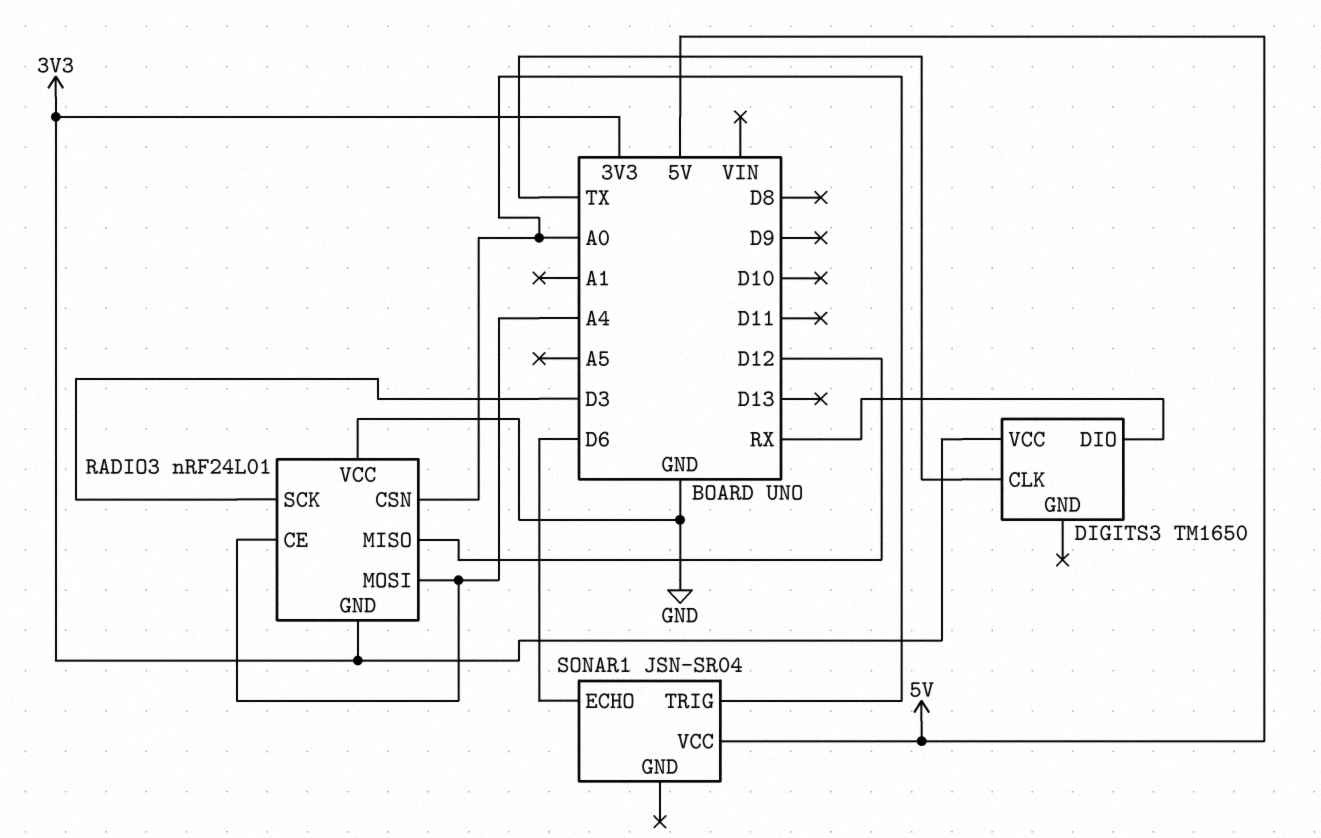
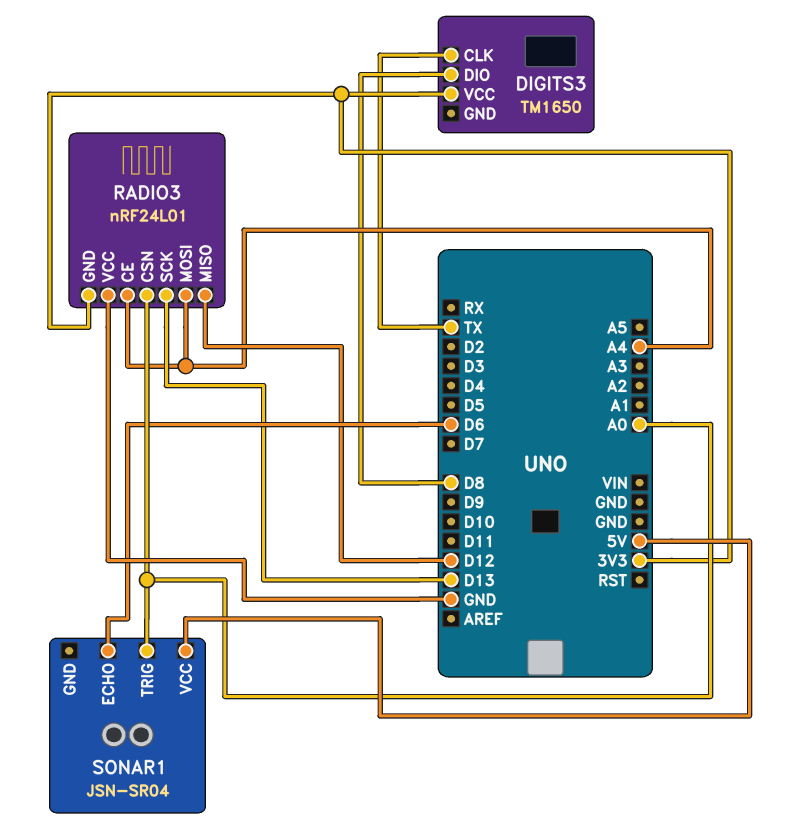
DIGITS3 pin DIO: RX -> D8
RADIO3 pin SCK: D3 -> D13

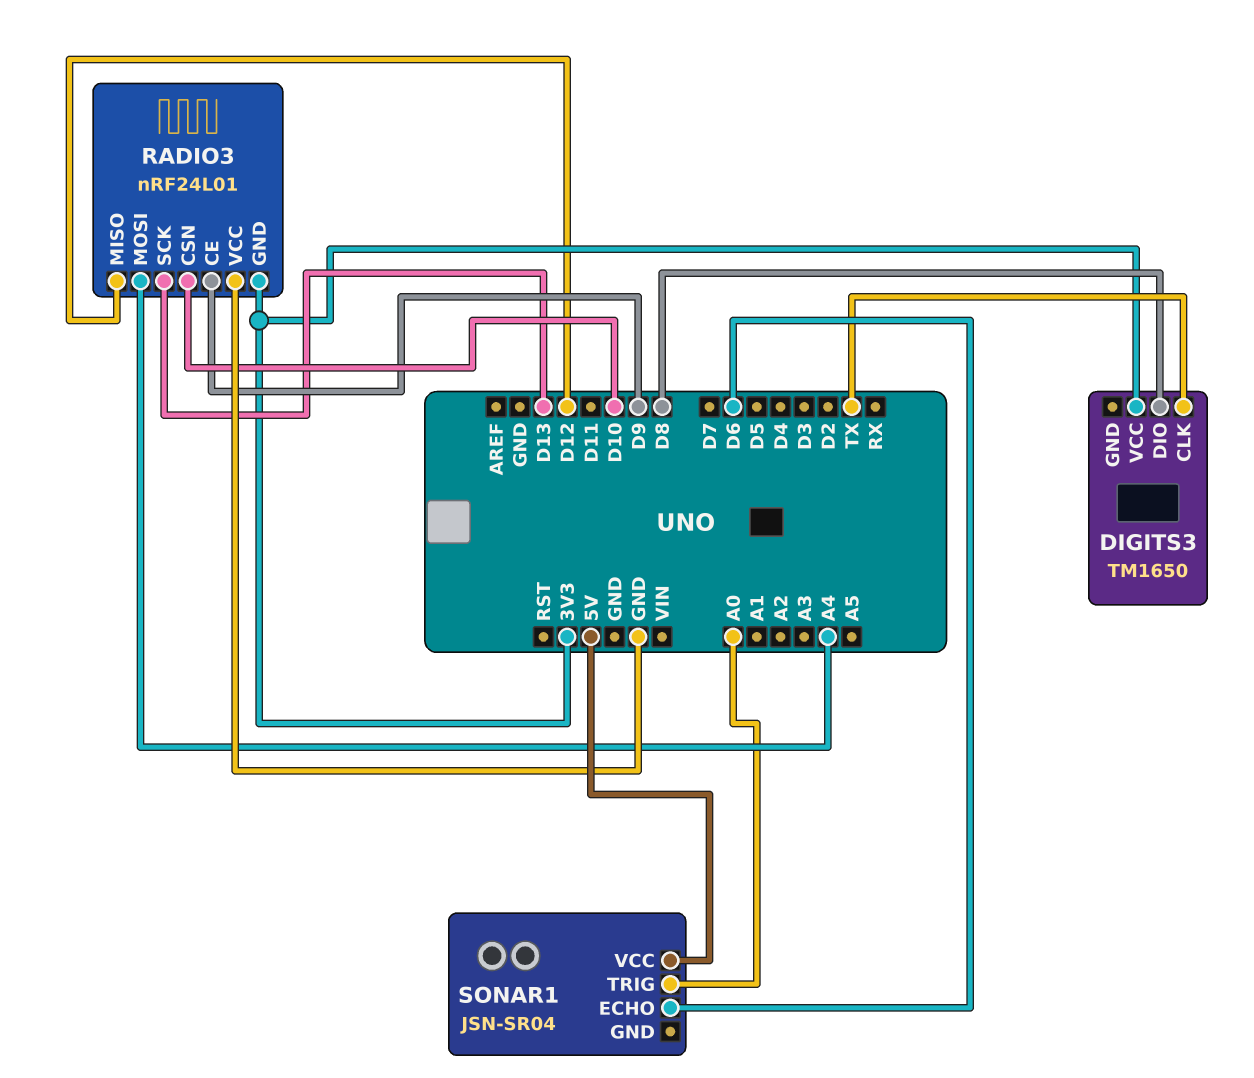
RADIO3 pin CE: A4 -> D9
RADIO3 pin CSN: A0 -> D10

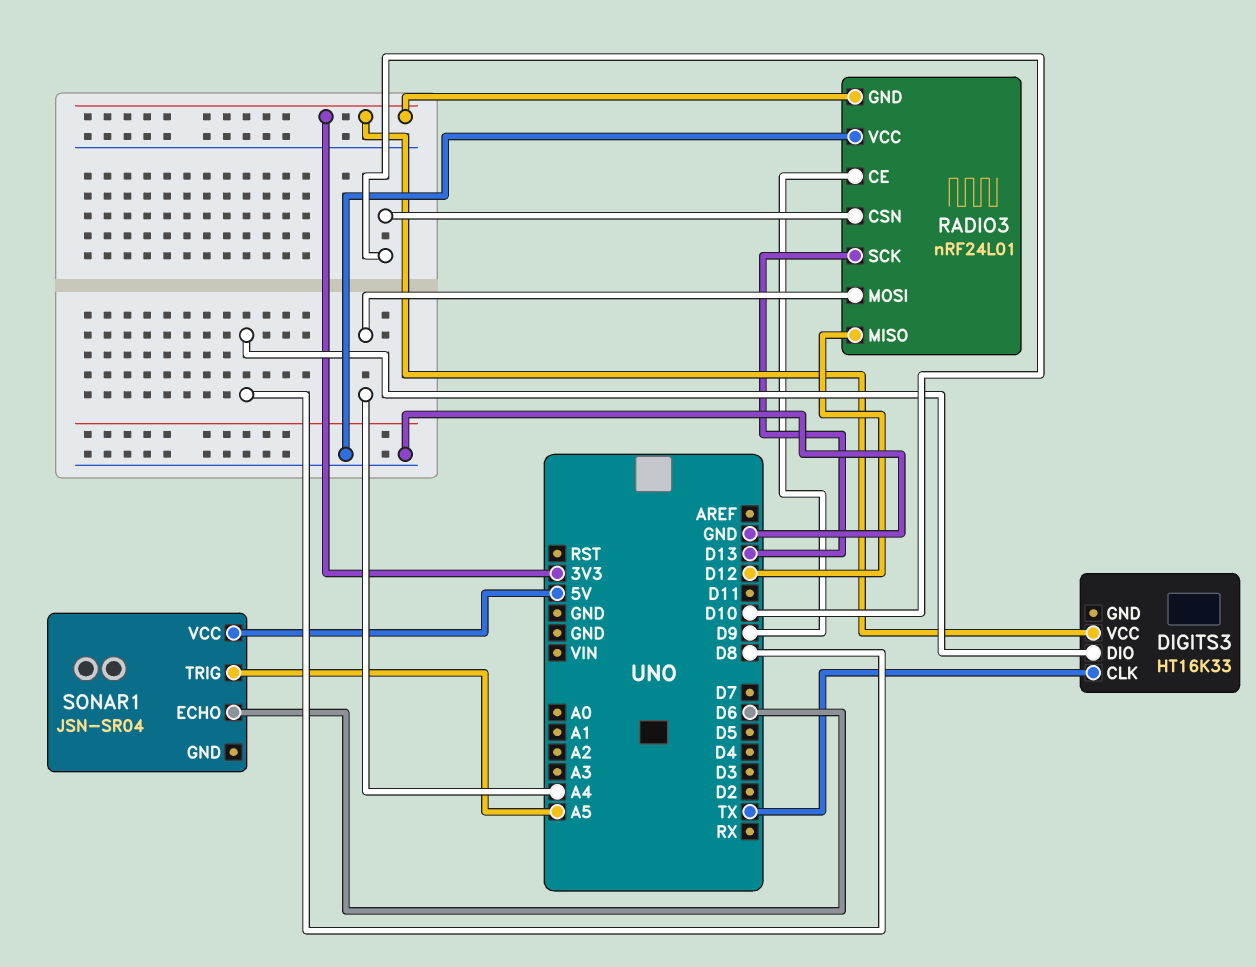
DIGITS3: TM1650 -> HT16K33
SONAR1 pin TRIG: A0 -> A5

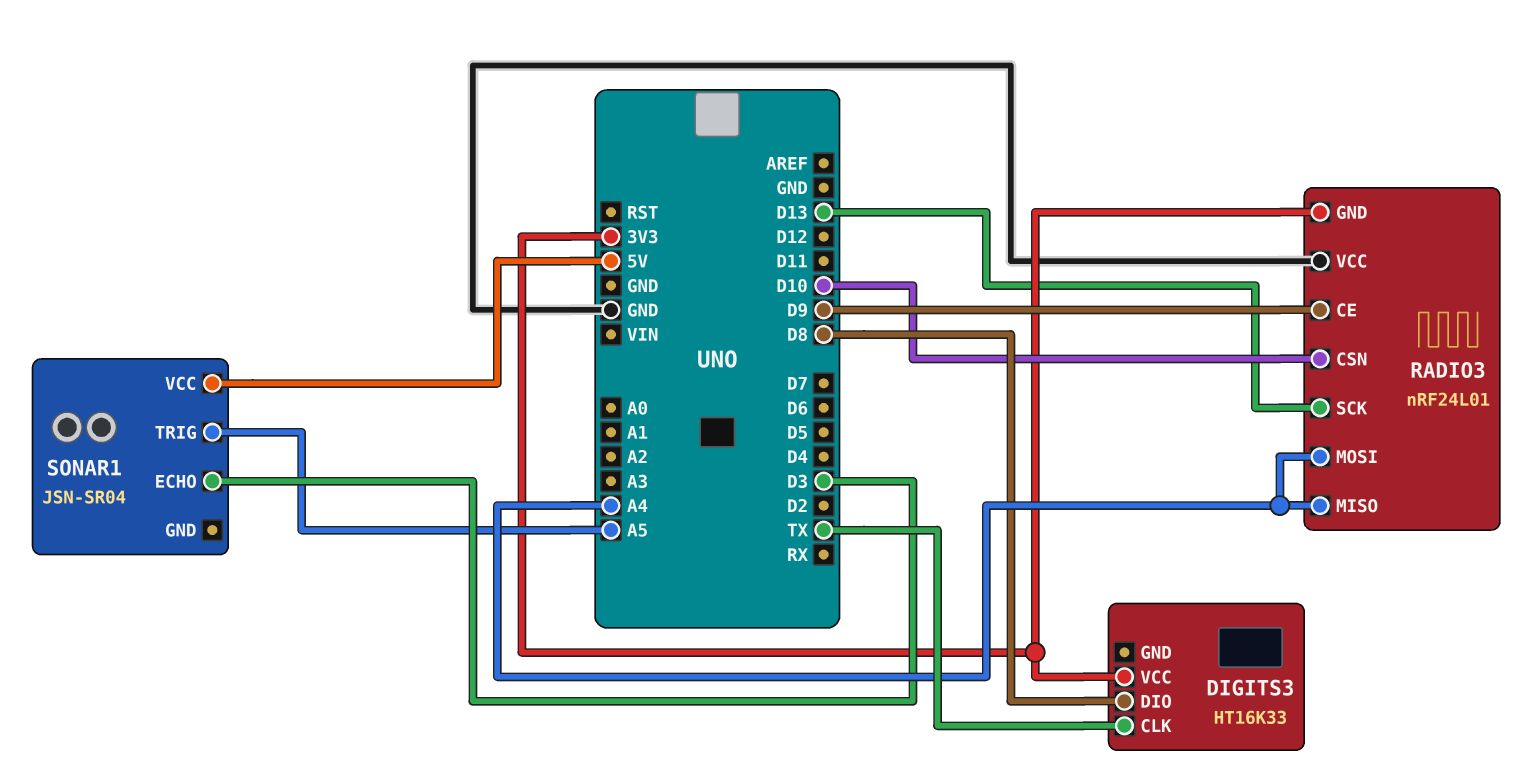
RADIO3 pin MISO: D12 -> A4
SONAR1 pin ECHO: D6 -> D3

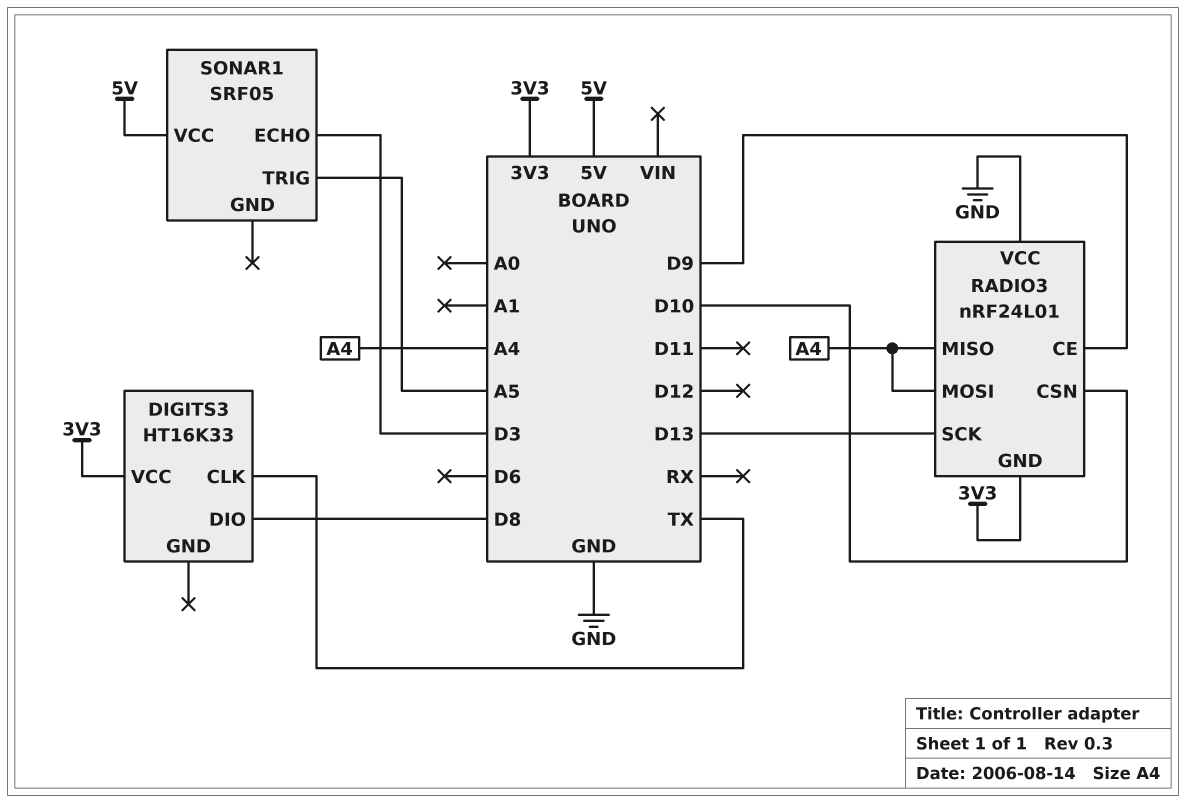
SONAR1: JSN-SR04 -> SRF05

